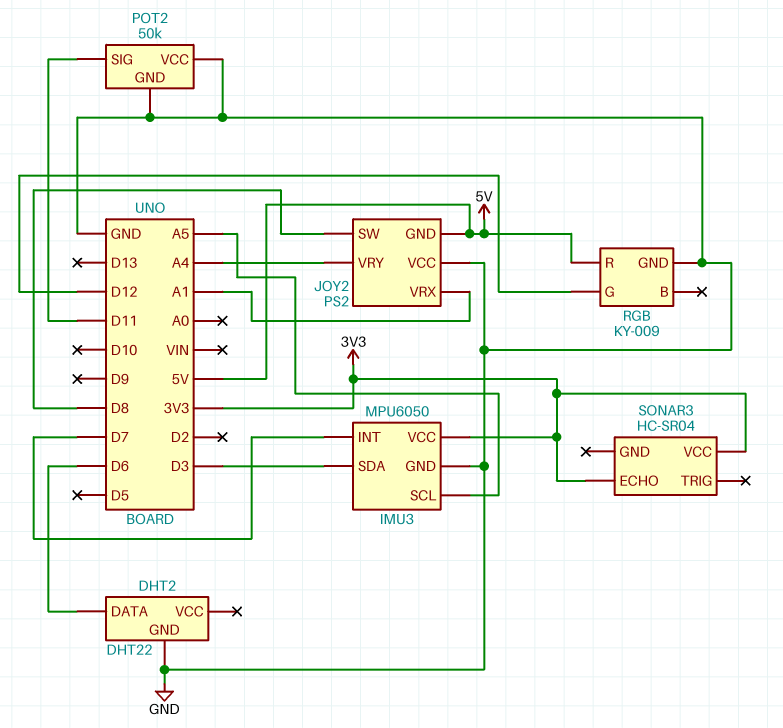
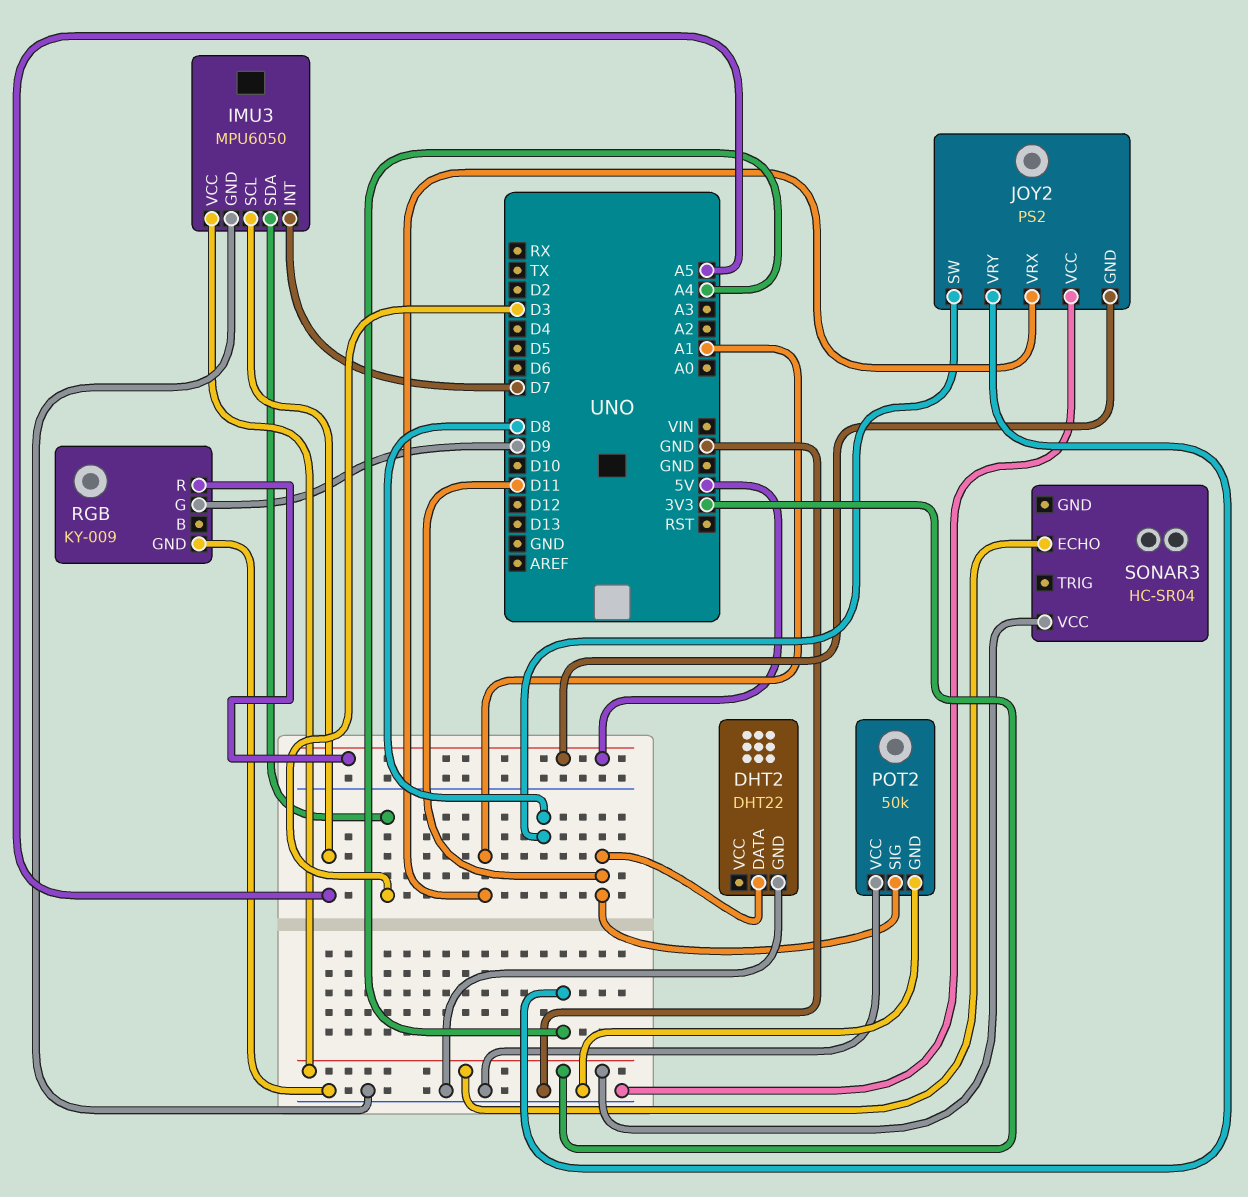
DHT2 pin DATA: D6 -> D11
RGB pin G: D12 -> D9

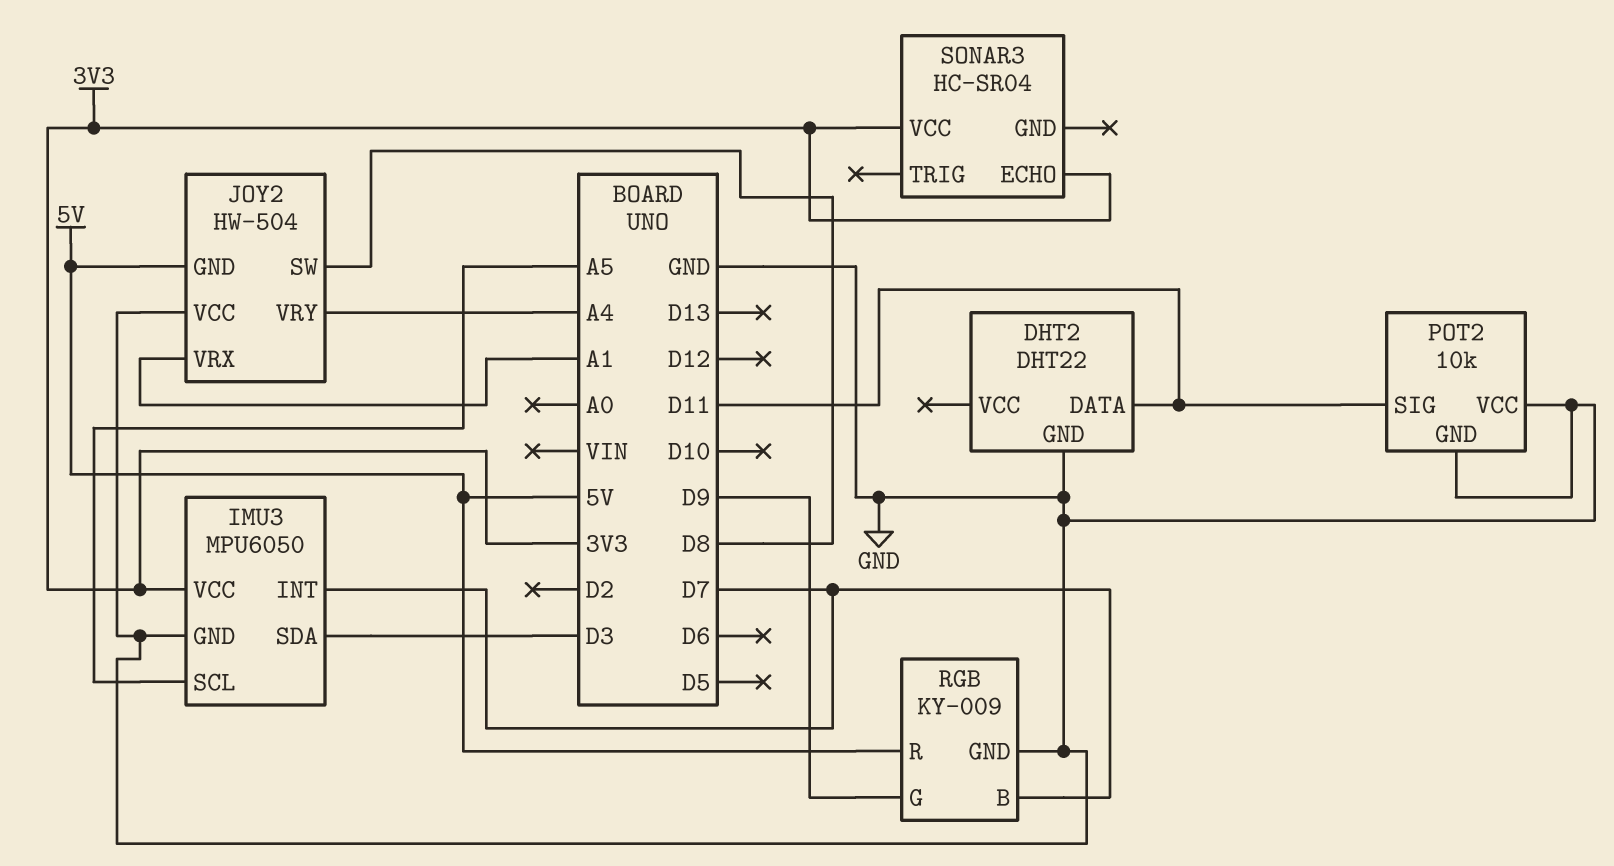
JOY2: PS2 -> HW-504
POT2: 50k -> 10k
RGB pin B: none -> D7

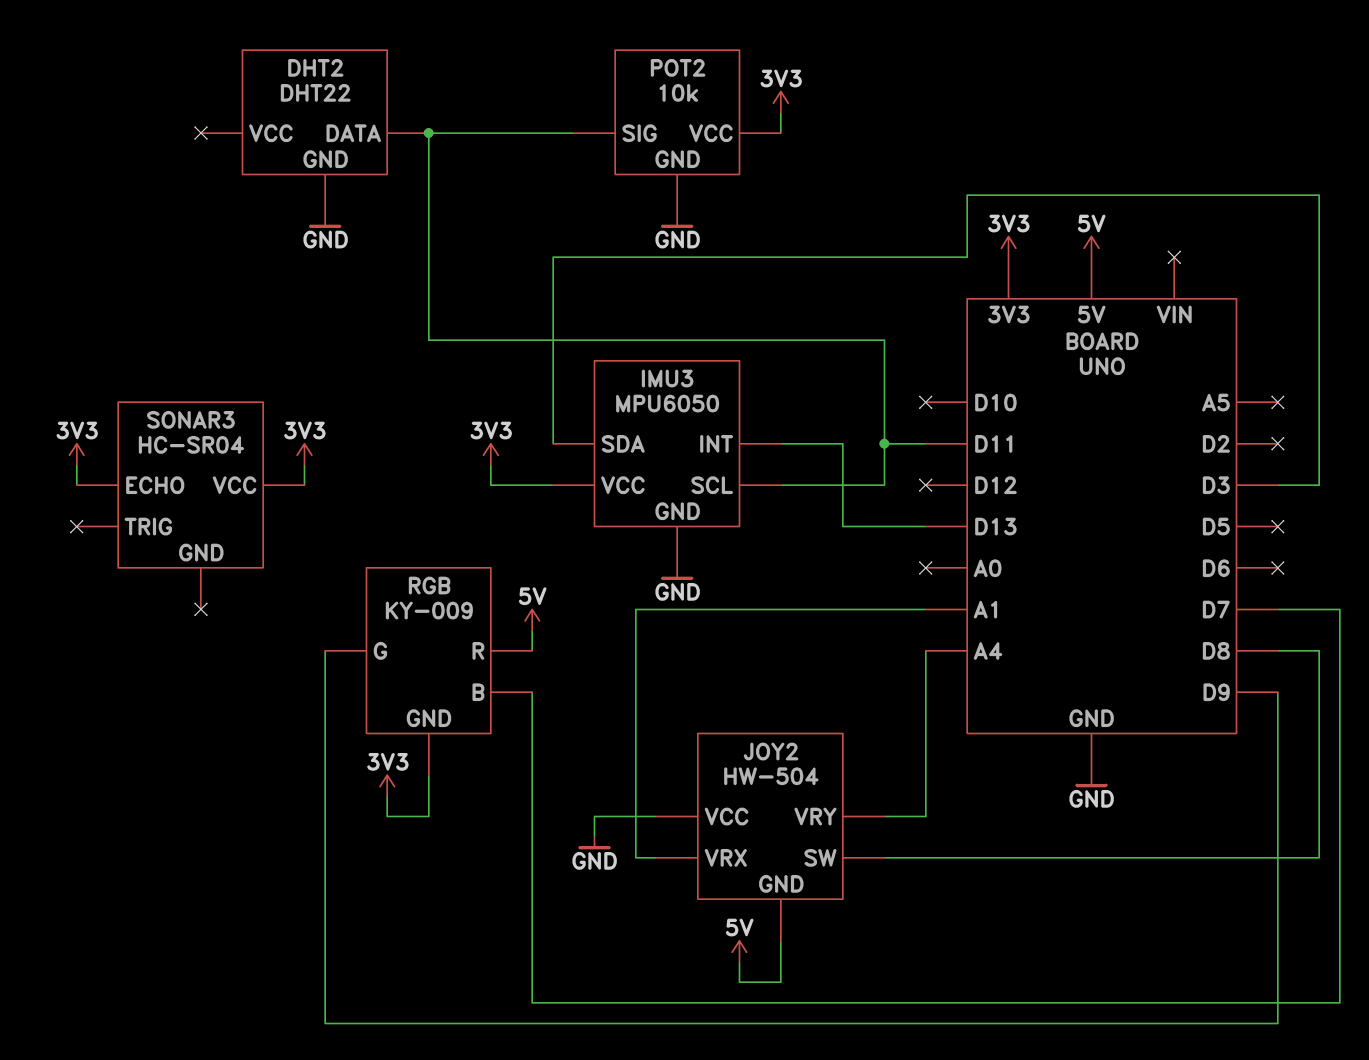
IMU3 pin INT: D7 -> D13
IMU3 pin SCL: A5 -> D11
POT2 pin VCC: GND -> 3V3
RGB pin GND: GND -> 3V3

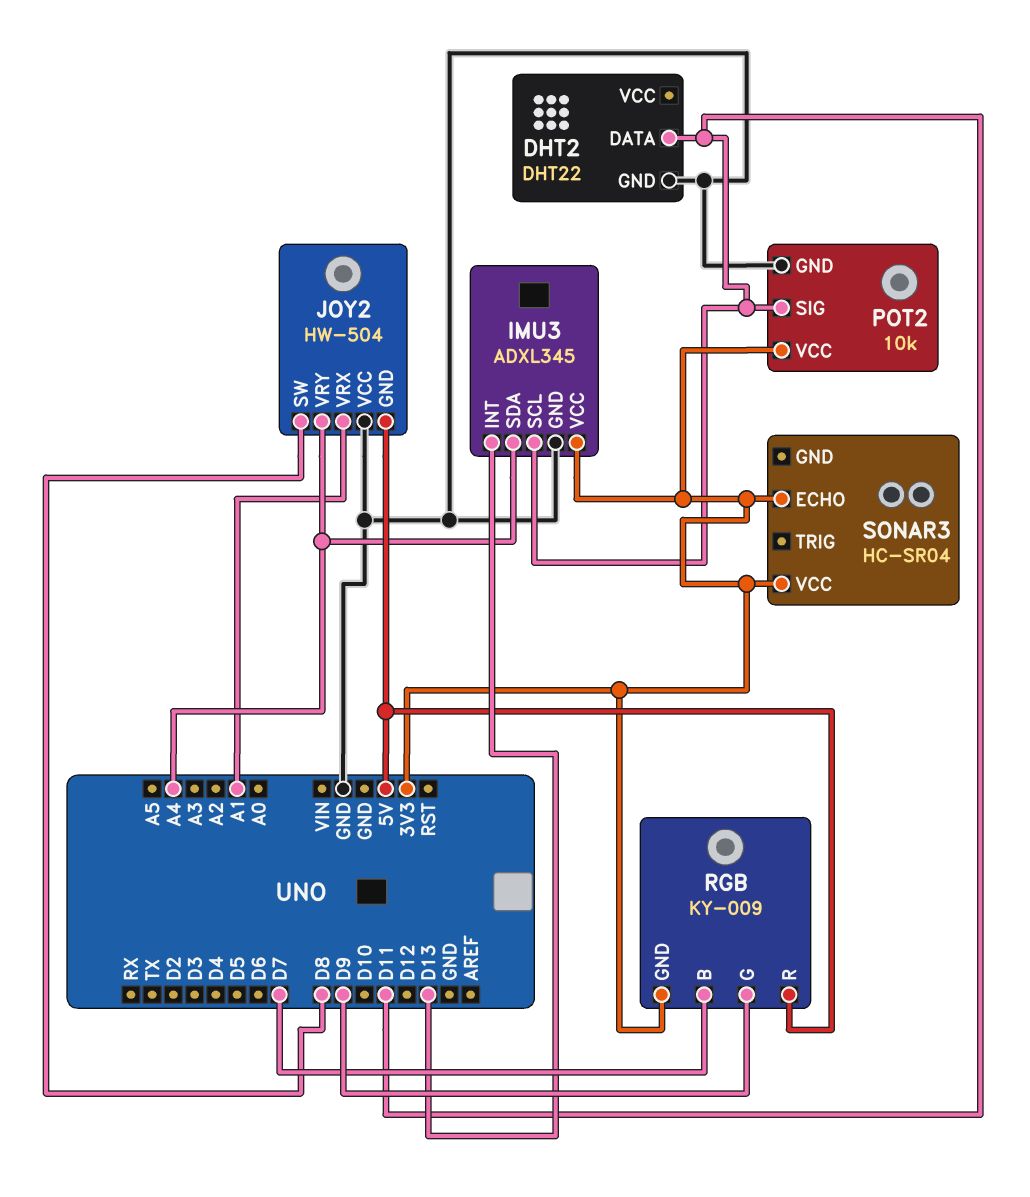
IMU3: MPU6050 -> ADXL345
IMU3 pin SDA: D3 -> A4

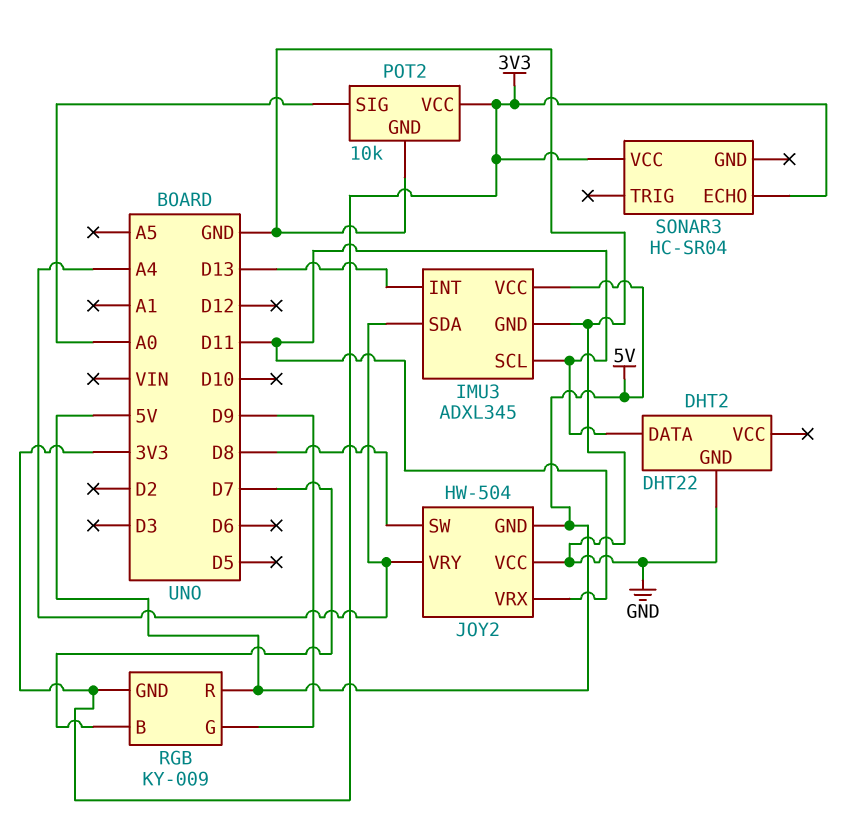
IMU3 pin VCC: 3V3 -> 5V
JOY2 pin VRX: A1 -> D11
POT2 pin SIG: D11 -> A0

